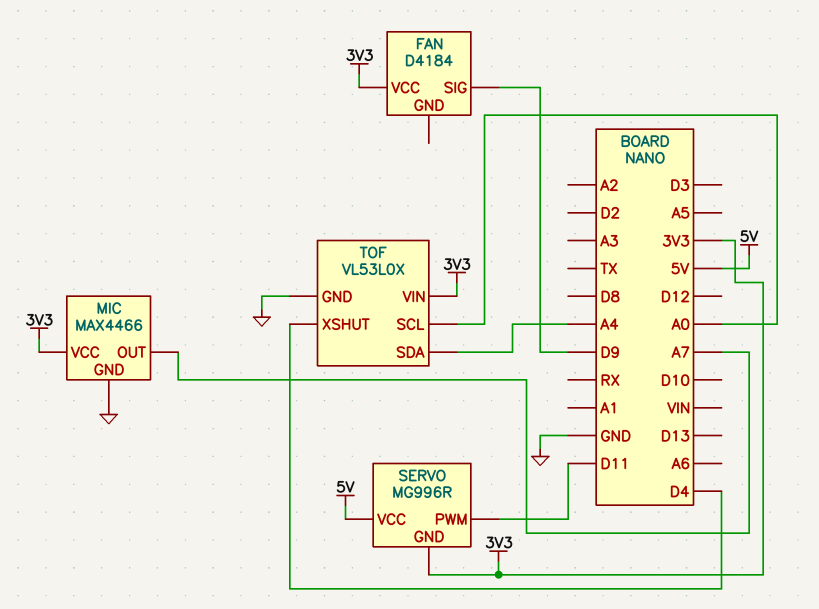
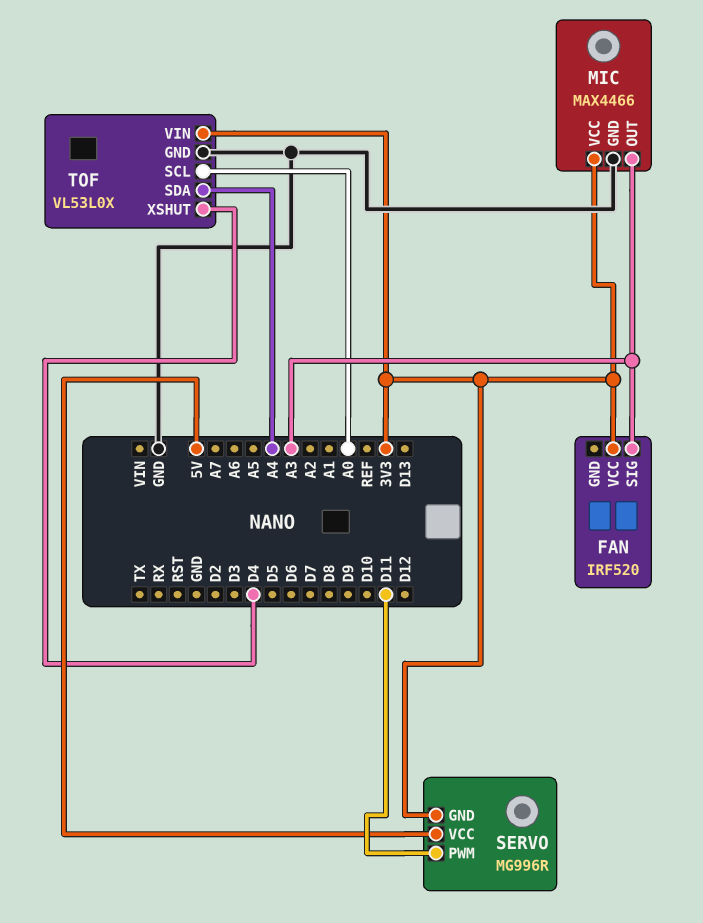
FAN: D4184 -> IRF520
FAN pin SIG: D9 -> A3
MIC pin OUT: A7 -> A3

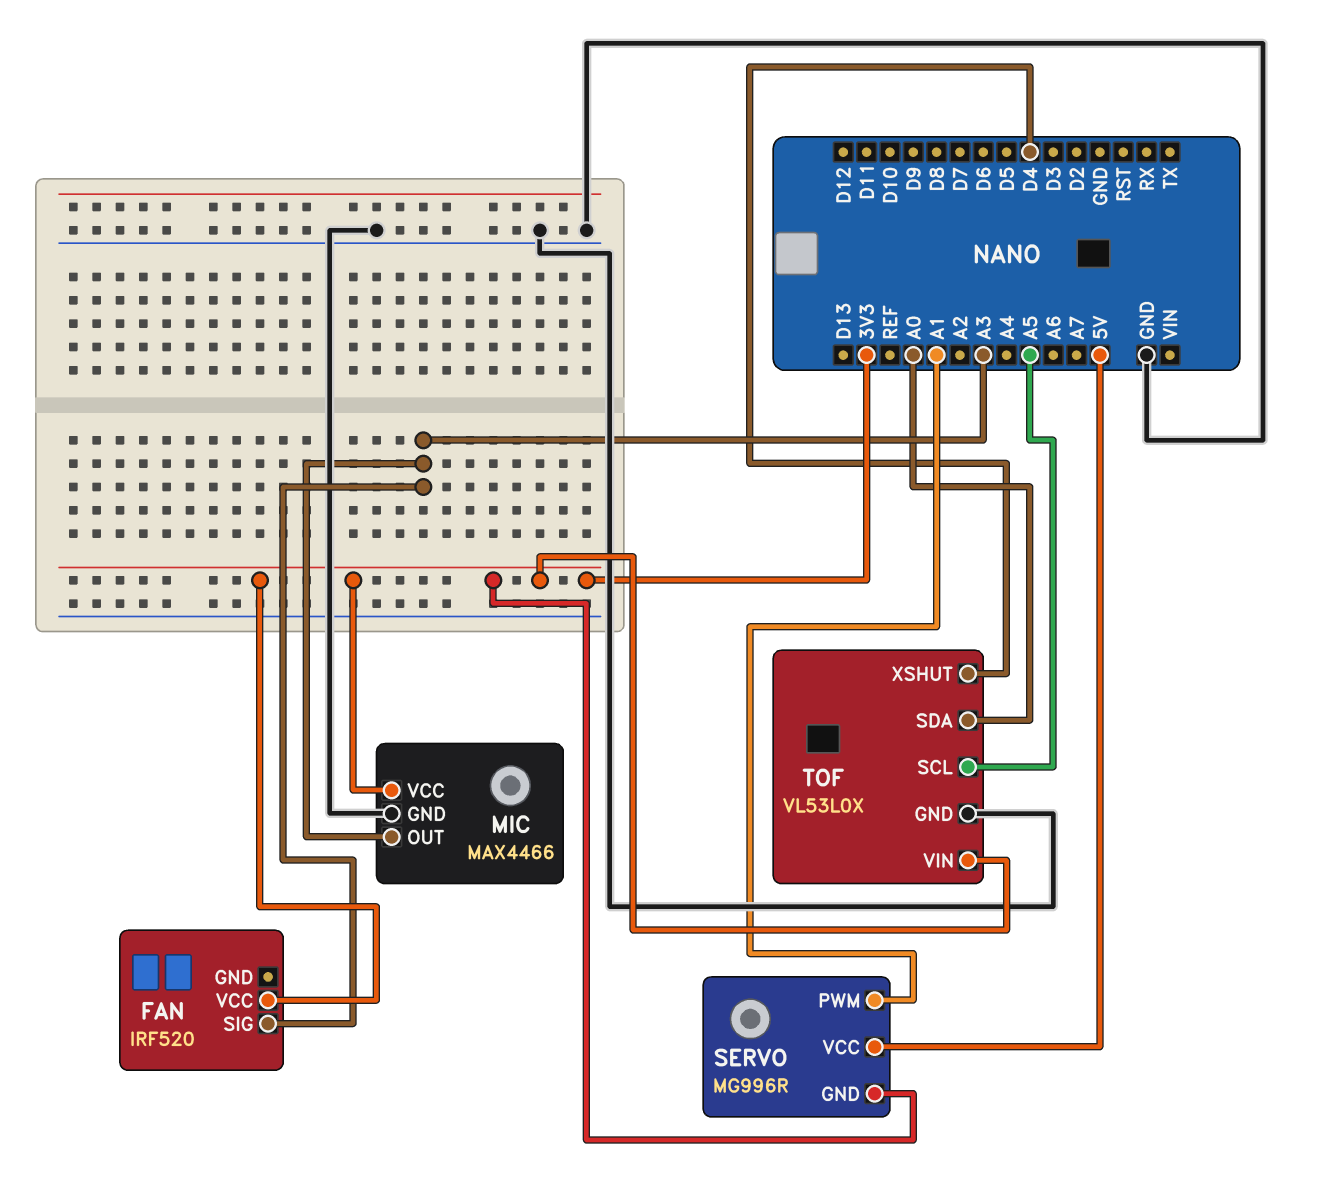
SERVO pin PWM: D11 -> A1
TOF pin SCL: A0 -> A5
TOF pin SDA: A4 -> A0

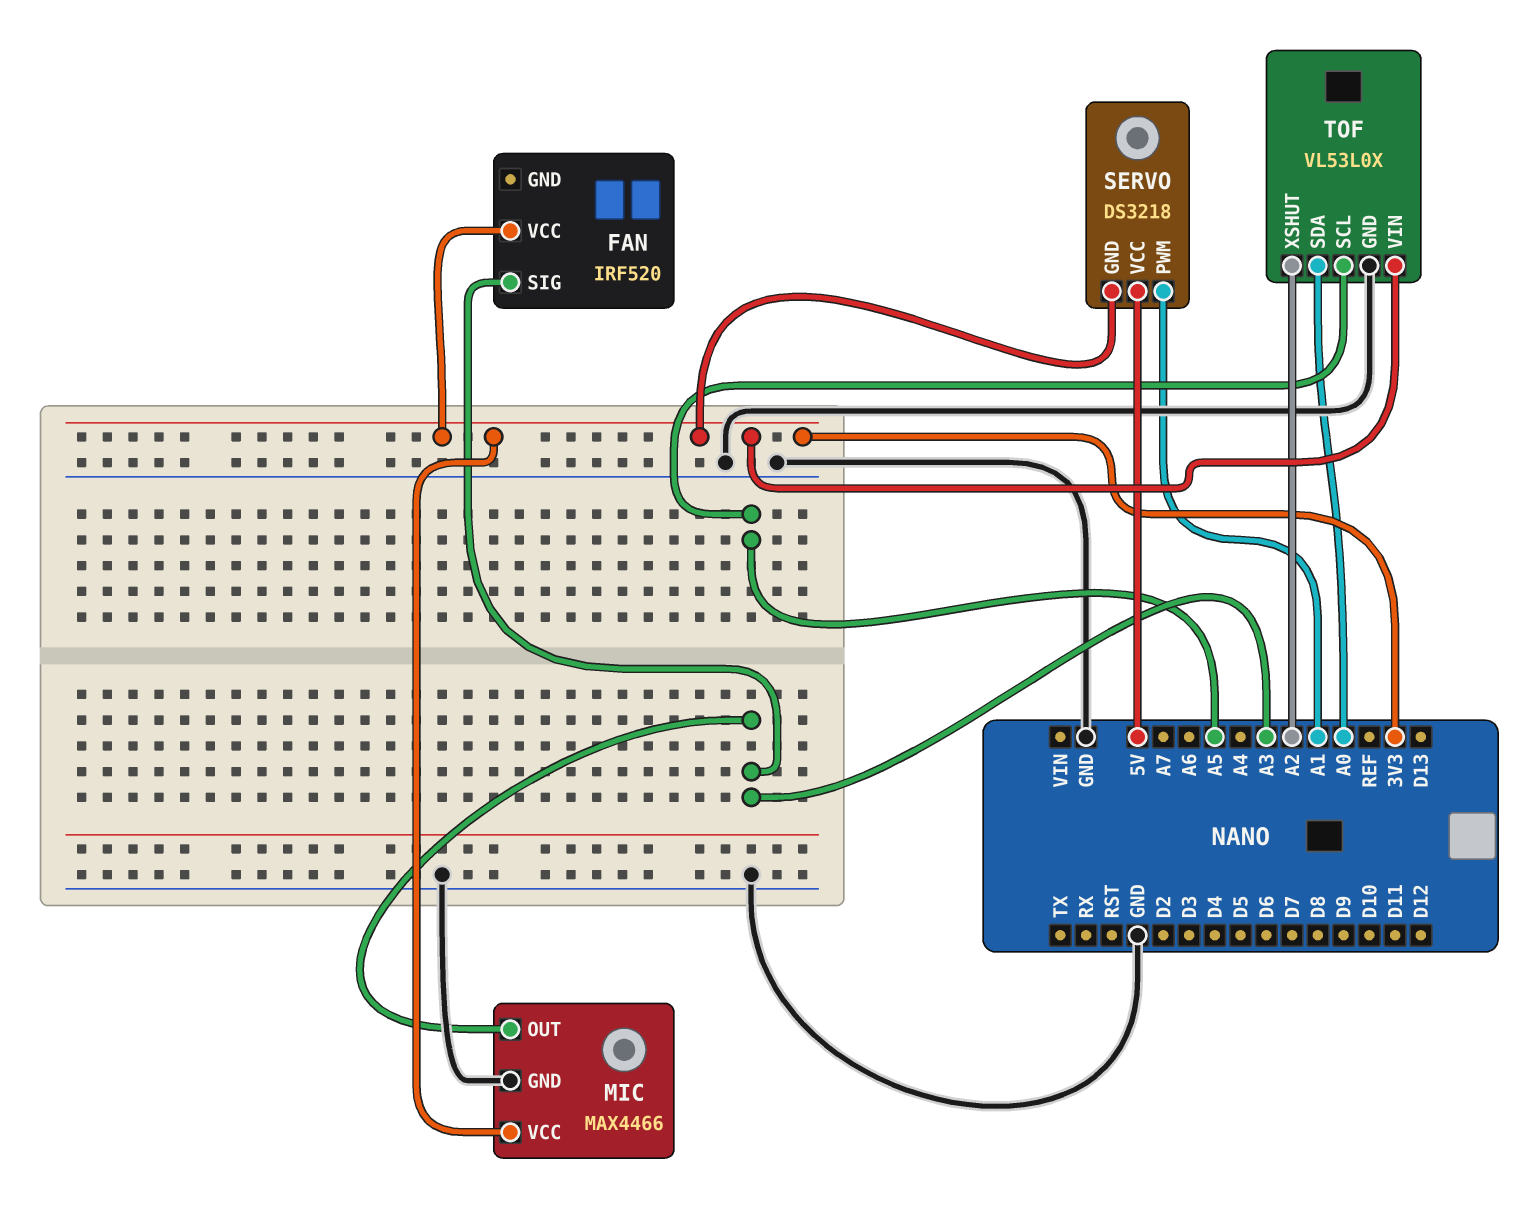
SERVO: MG996R -> DS3218
TOF pin XSHUT: D4 -> A2

